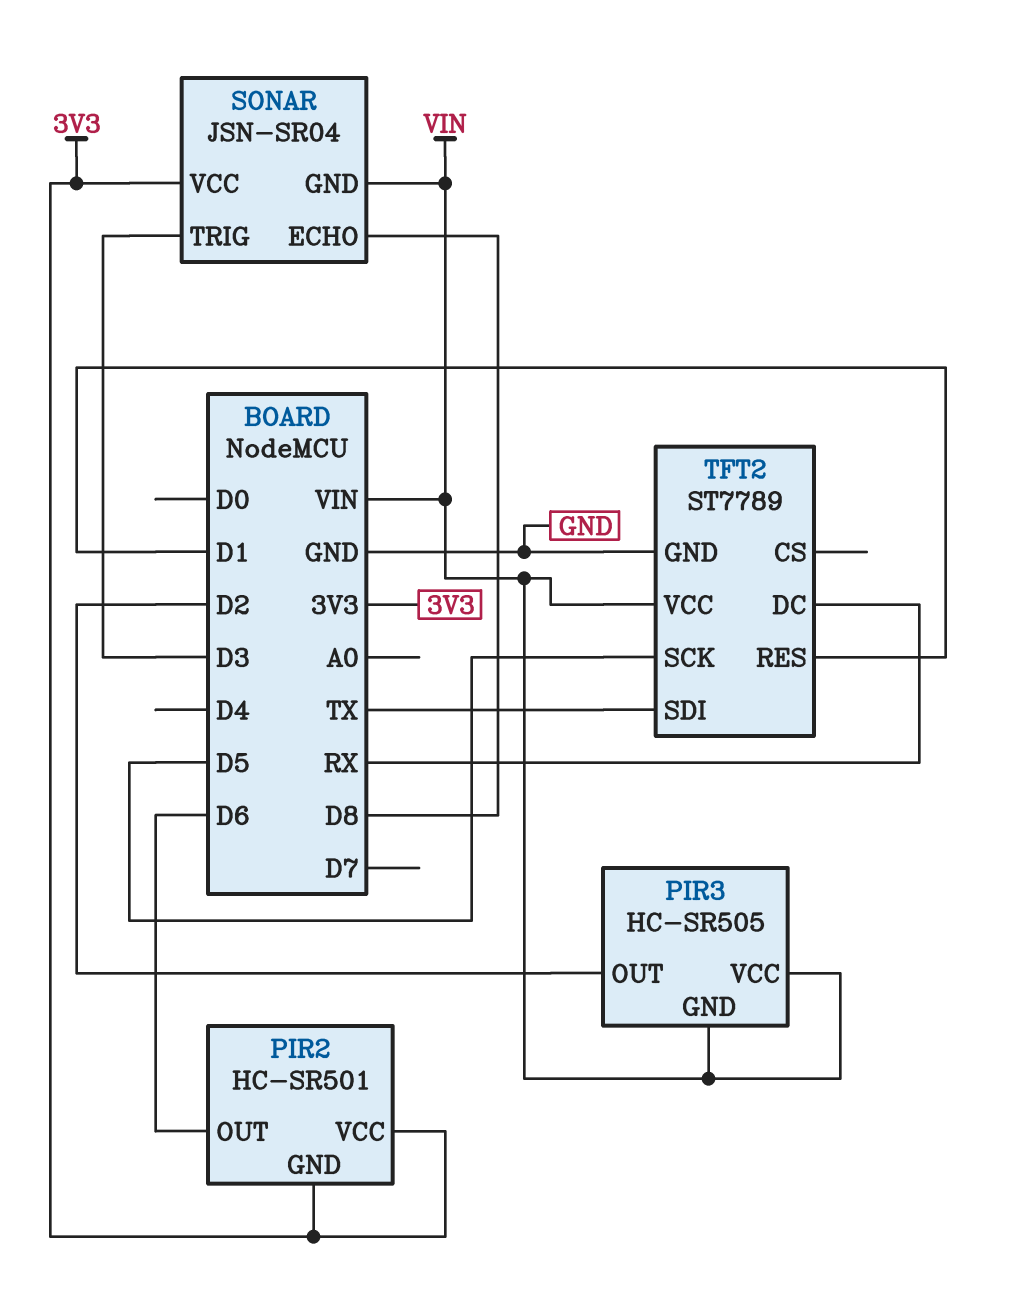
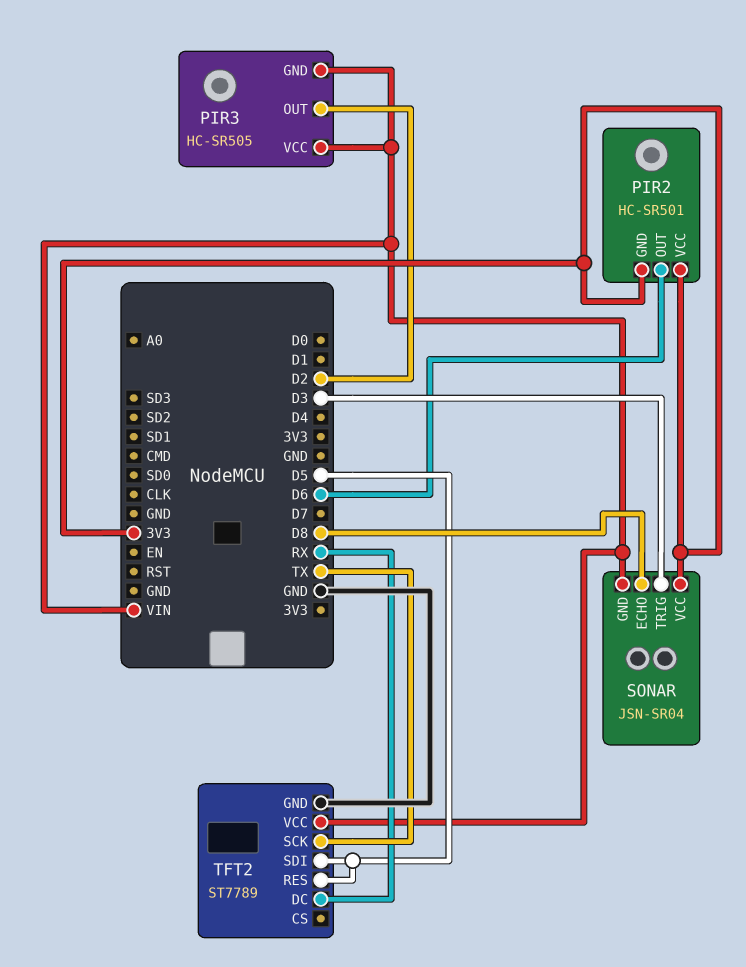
TFT2 pin RES: D1 -> D5
TFT2 pin SCK: D5 -> TX
TFT2 pin SDI: TX -> D5

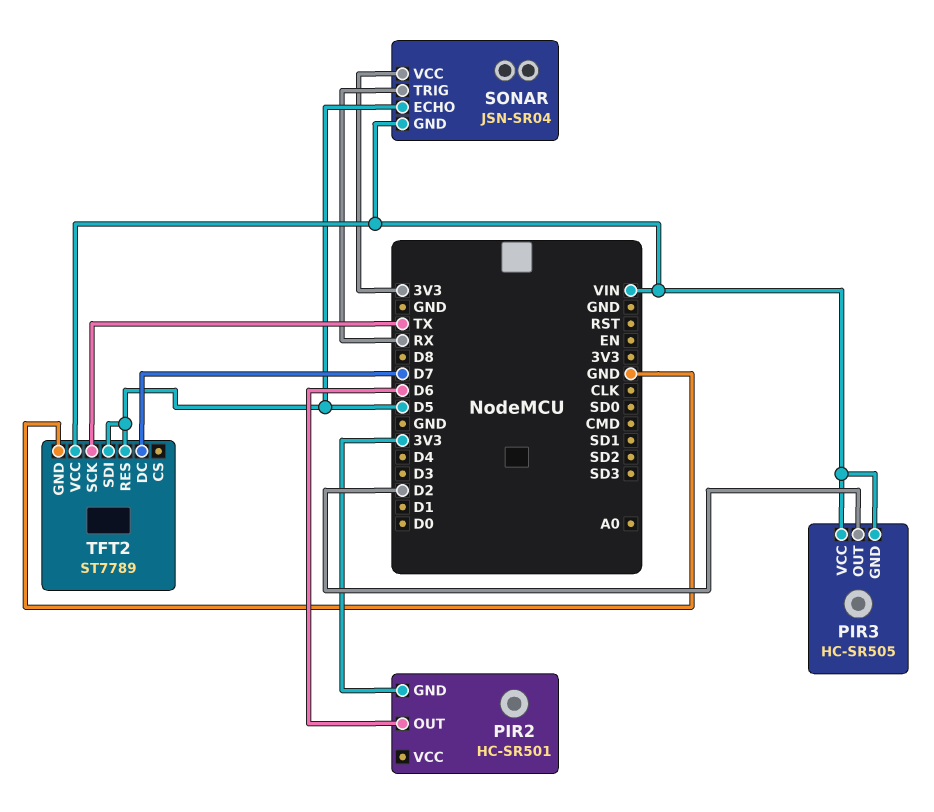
PIR2 pin VCC: 3V3 -> none
SONAR pin ECHO: D8 -> D5
SONAR pin TRIG: D3 -> RX
TFT2 pin DC: RX -> D7

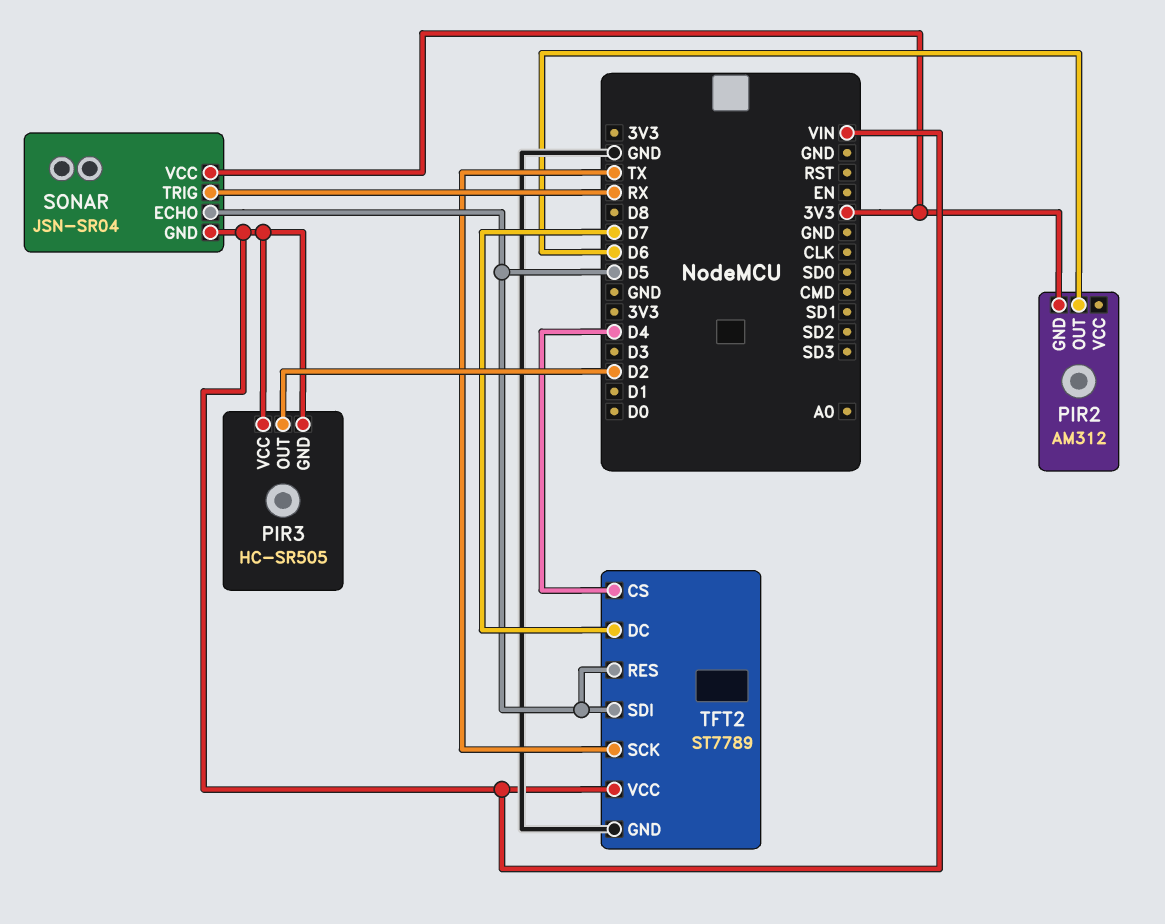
PIR2: HC-SR501 -> AM312
TFT2 pin CS: none -> D4

